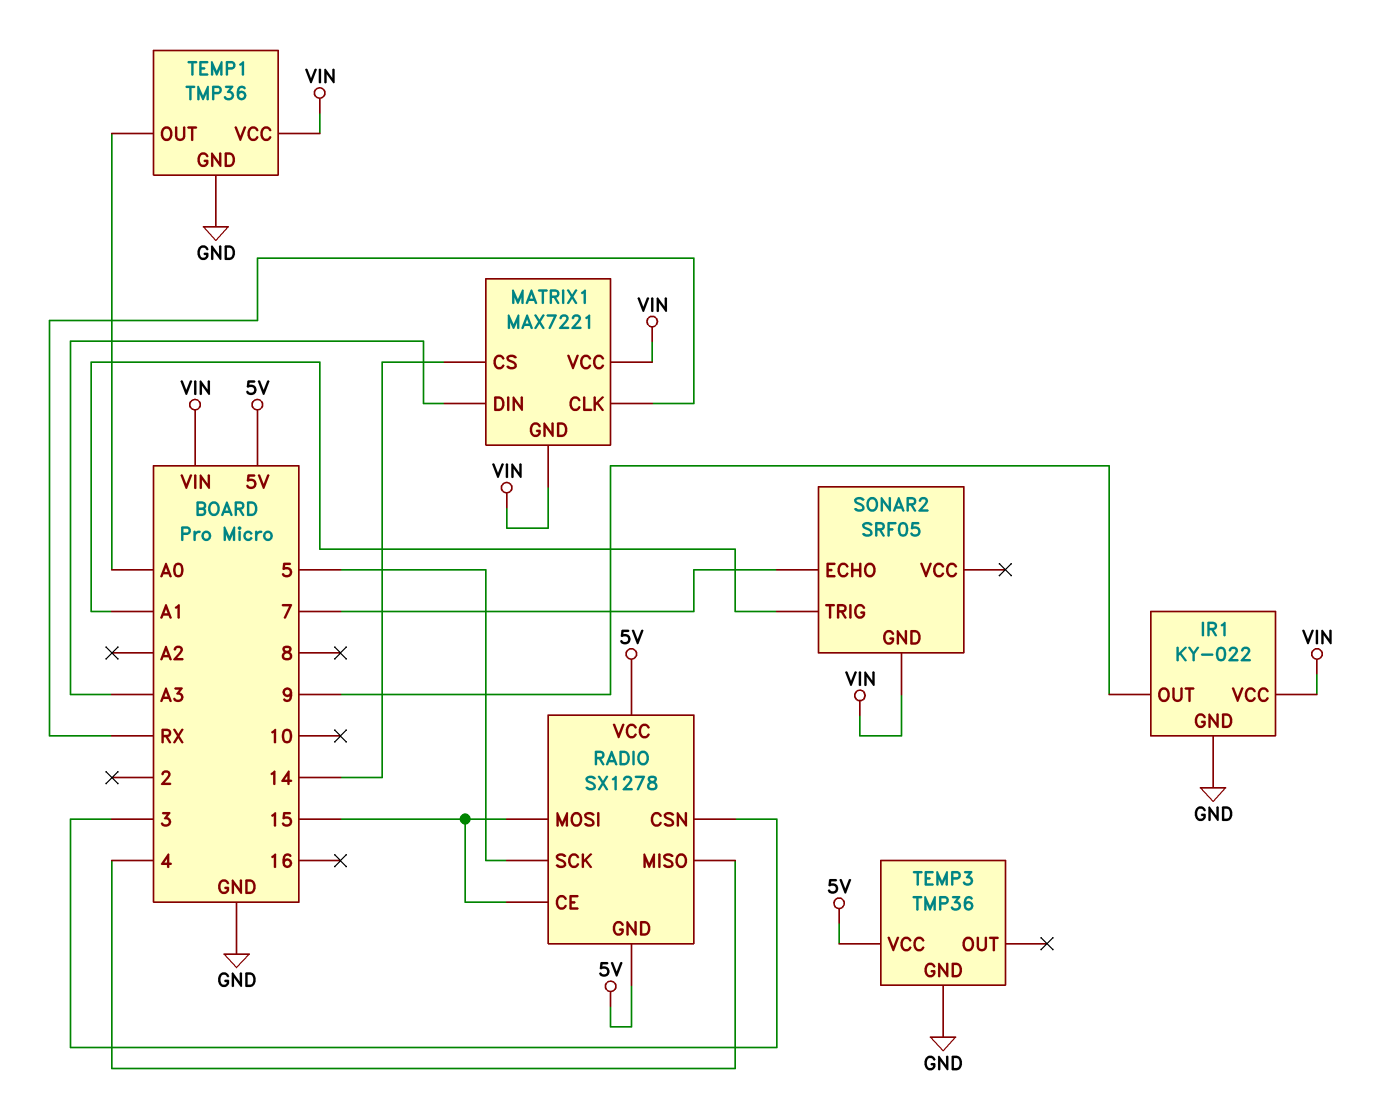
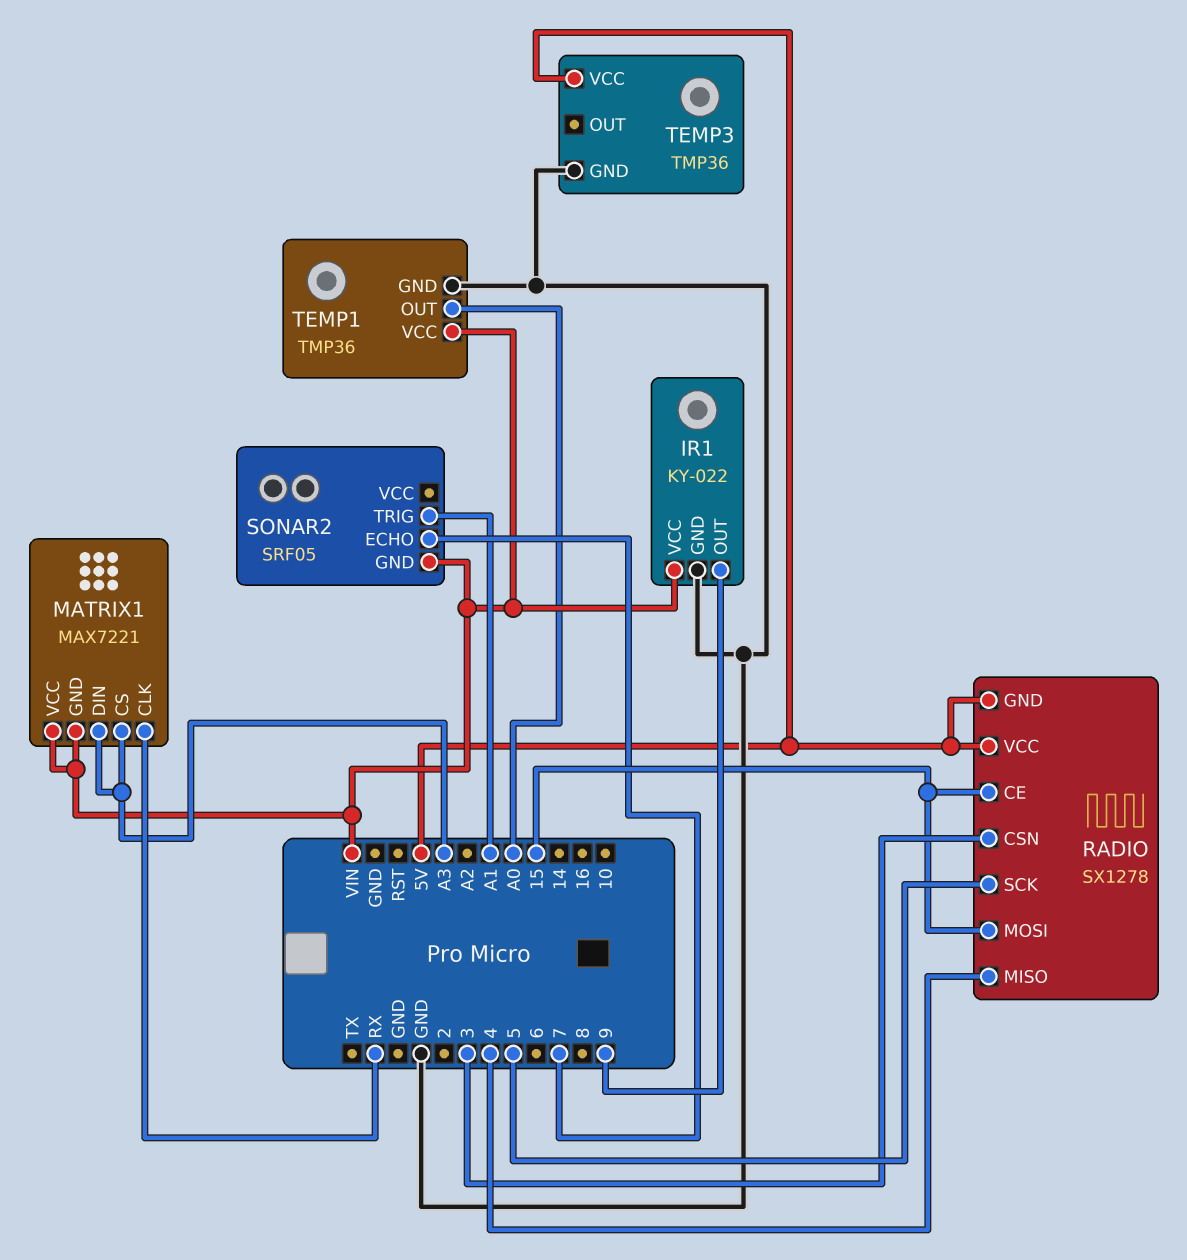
MATRIX1 pin CS: 14 -> A3

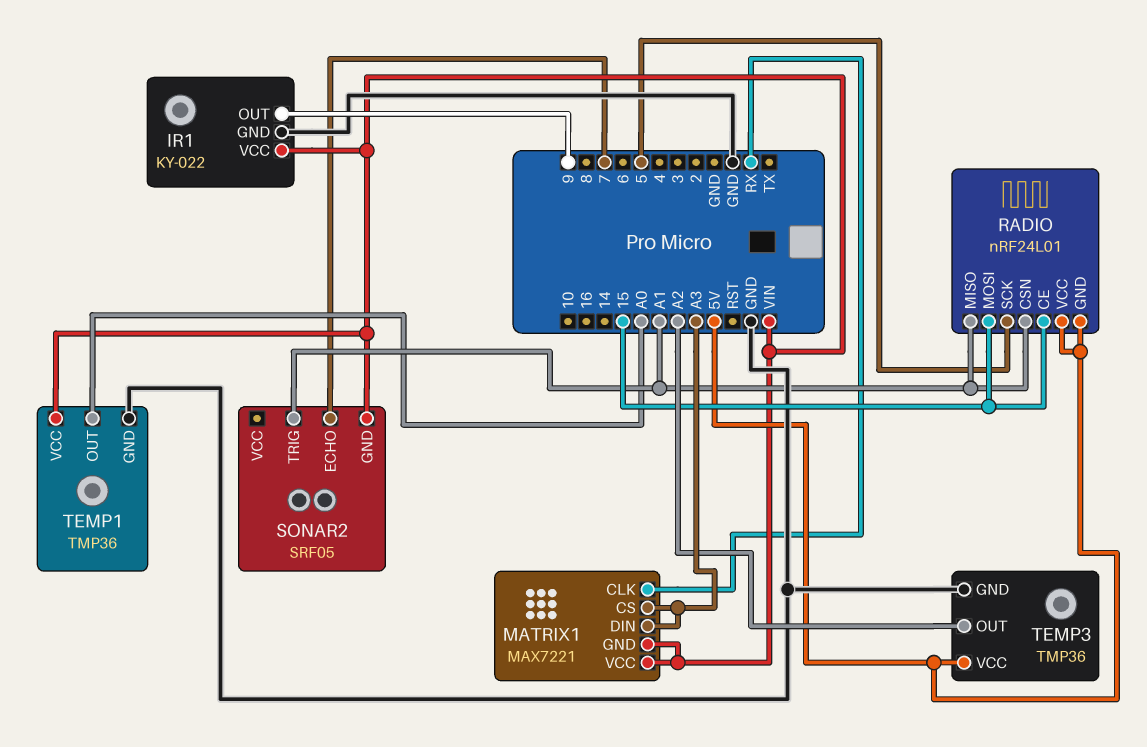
RADIO: SX1278 -> nRF24L01
RADIO pin CSN: 3 -> A1
RADIO pin MISO: 4 -> A1
TEMP3 pin OUT: none -> A2

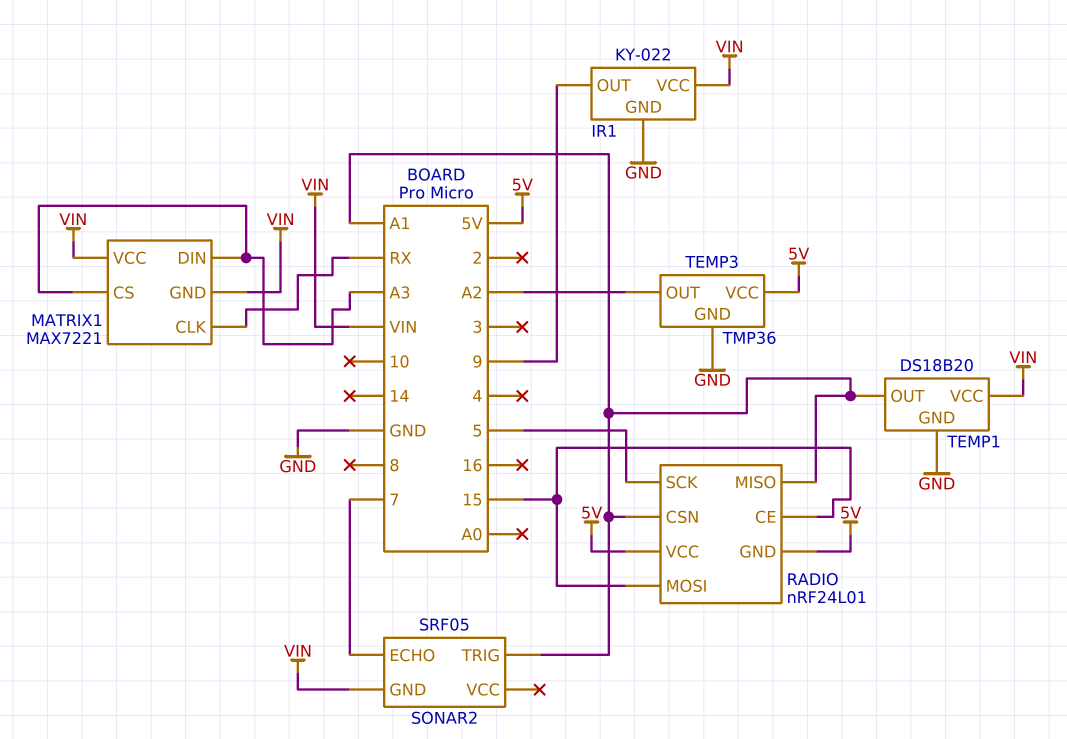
TEMP1: TMP36 -> DS18B20
TEMP1 pin OUT: A0 -> A1

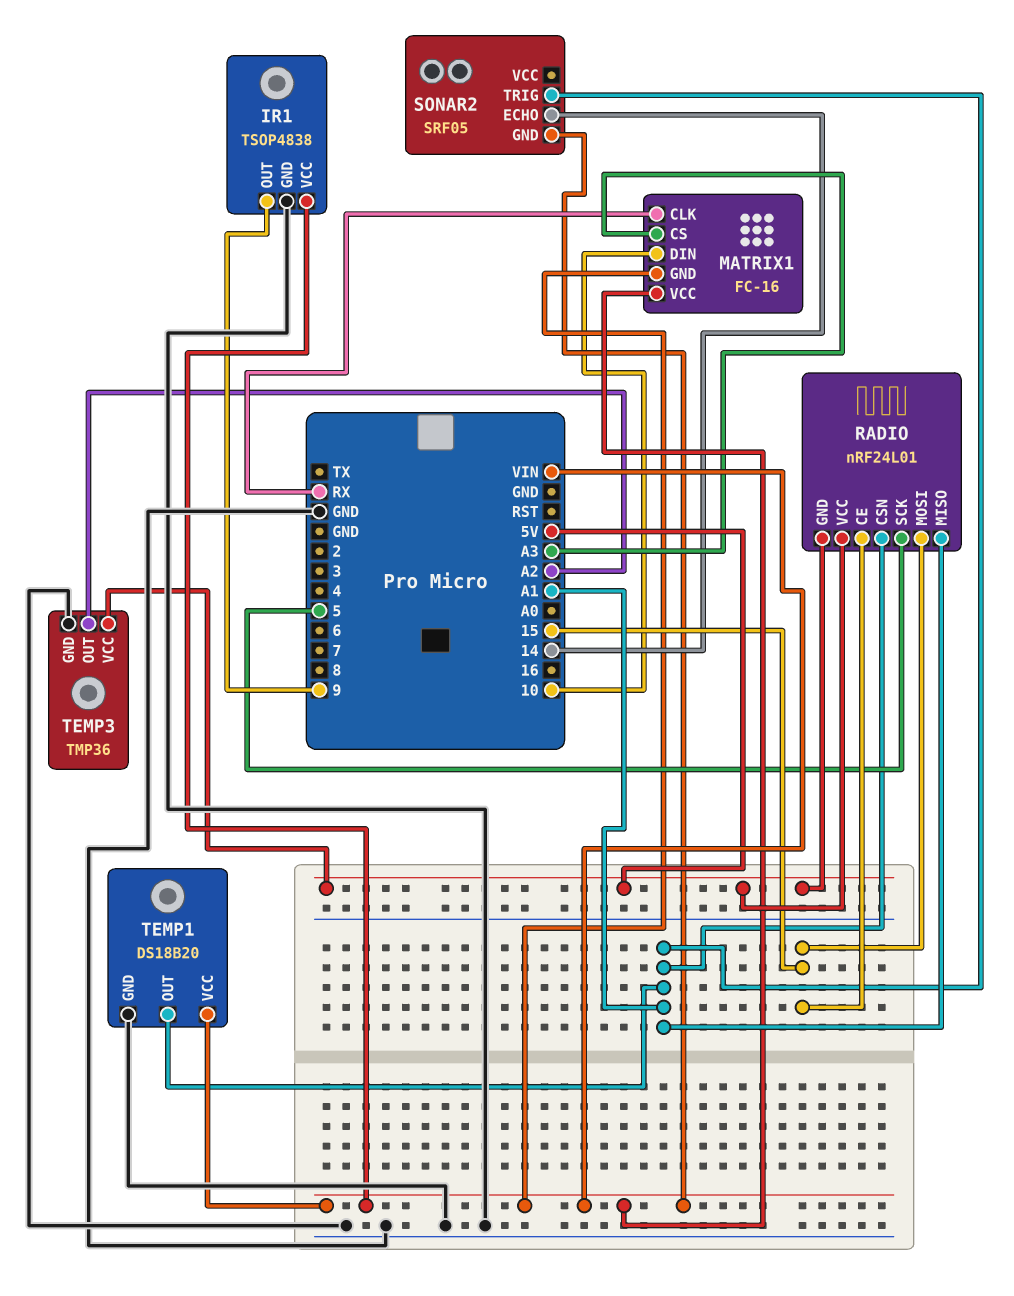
IR1: KY-022 -> TSOP4838
MATRIX1: MAX7221 -> FC-16
MATRIX1 pin DIN: A3 -> 10
SONAR2 pin ECHO: 7 -> 14

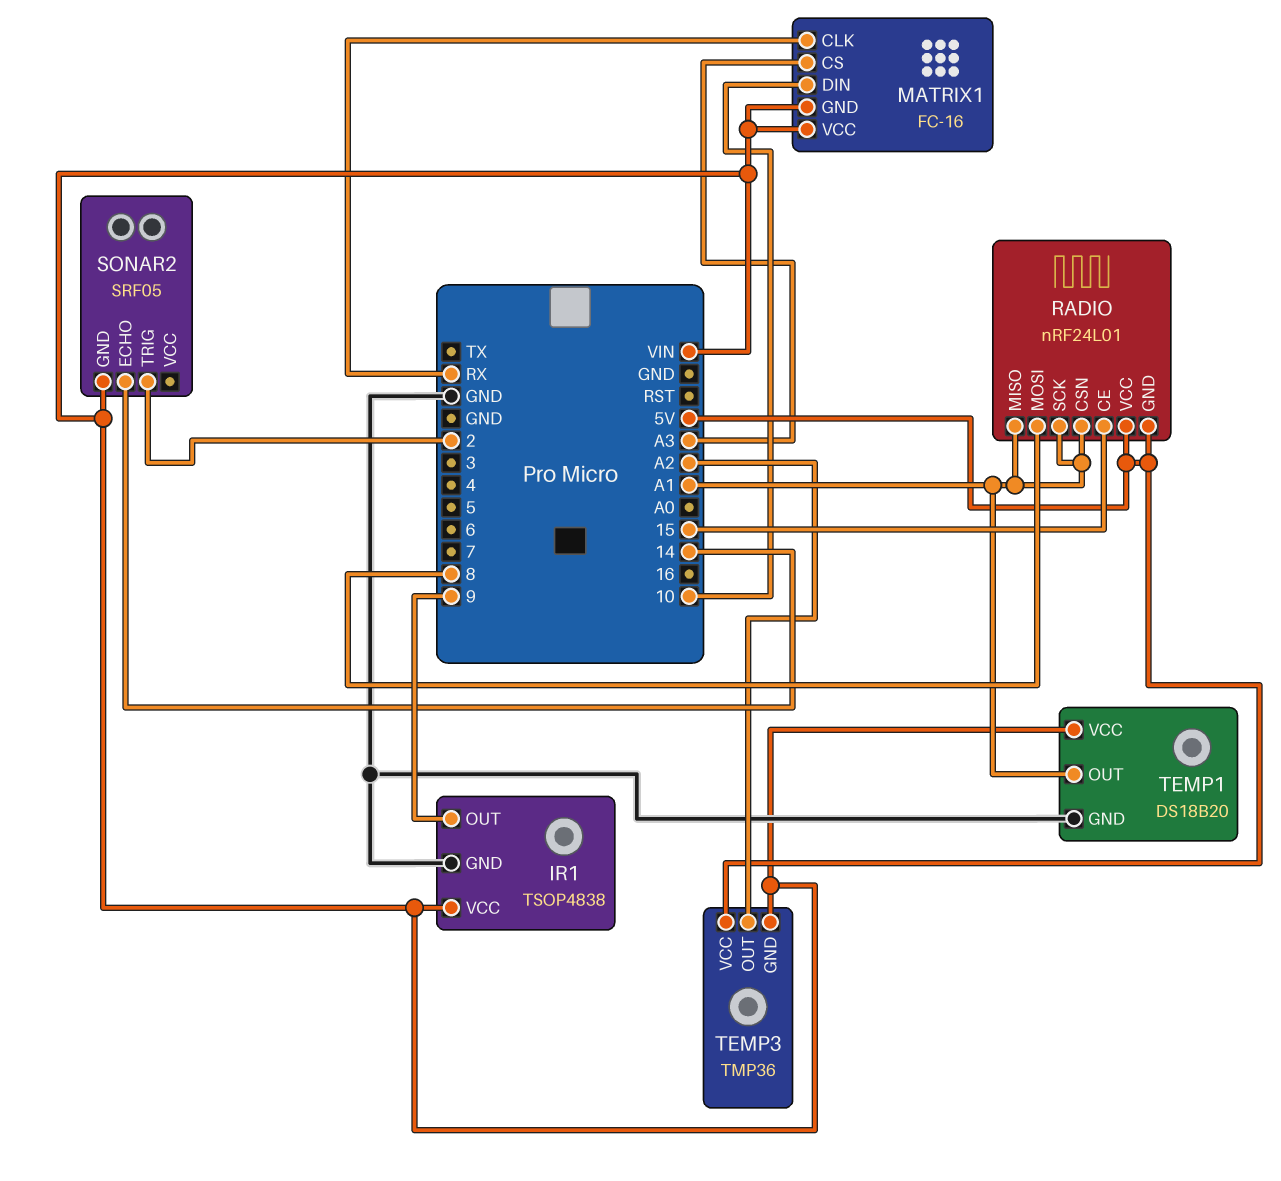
RADIO pin MOSI: 15 -> 8
RADIO pin SCK: 5 -> A1
SONAR2 pin TRIG: A1 -> 2
TEMP3 pin GND: GND -> VIN

